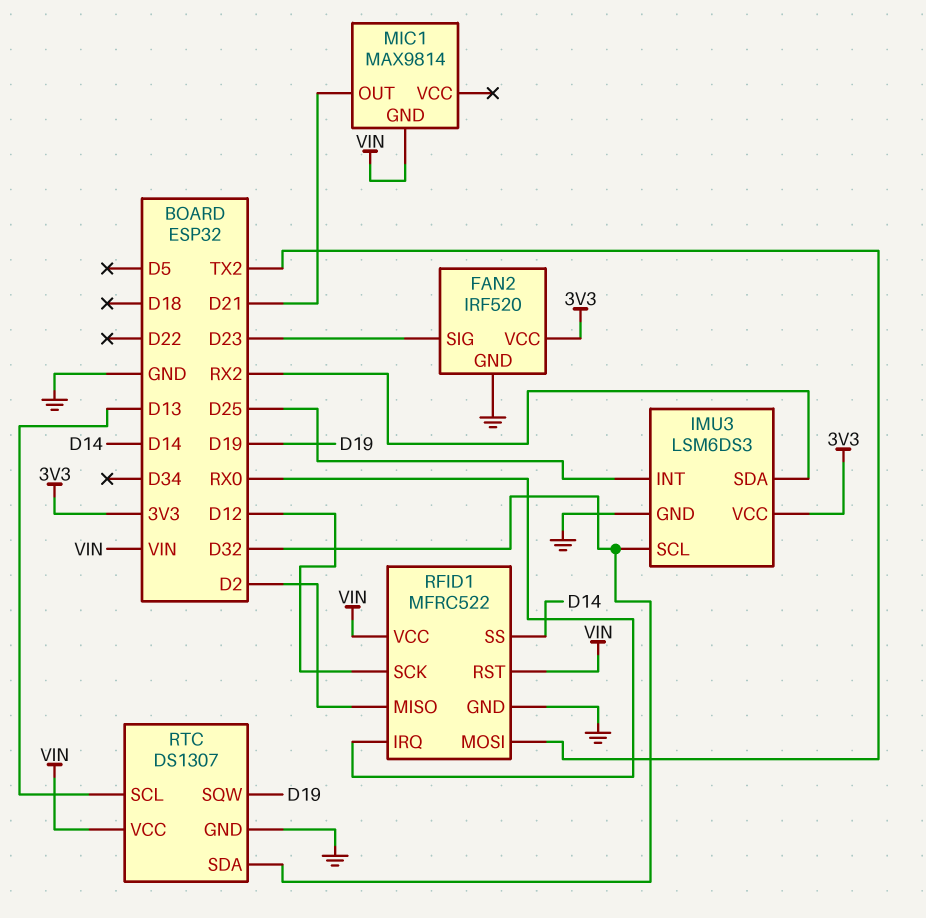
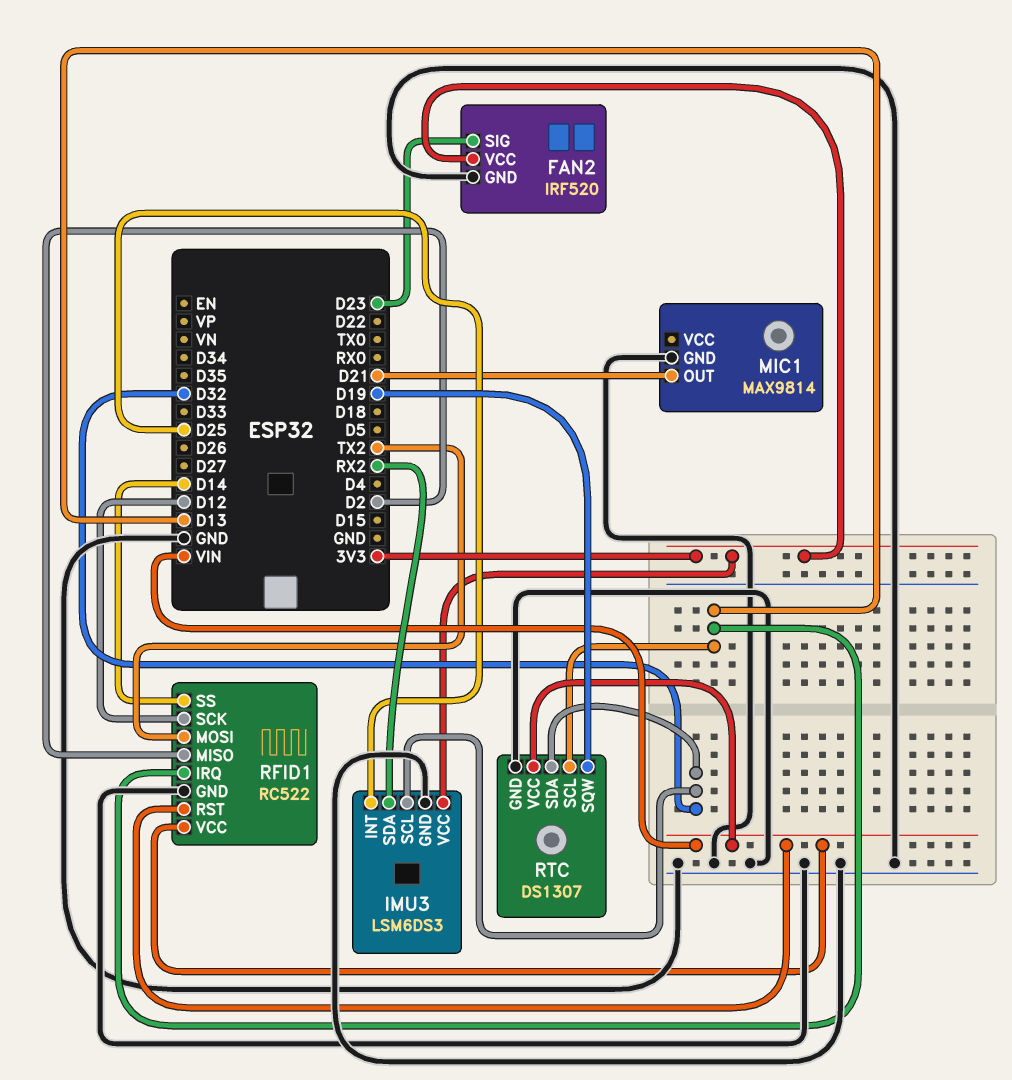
MIC1 pin GND: VIN -> GND
RFID1: MFRC522 -> RC522
RFID1 pin IRQ: RX0 -> D13

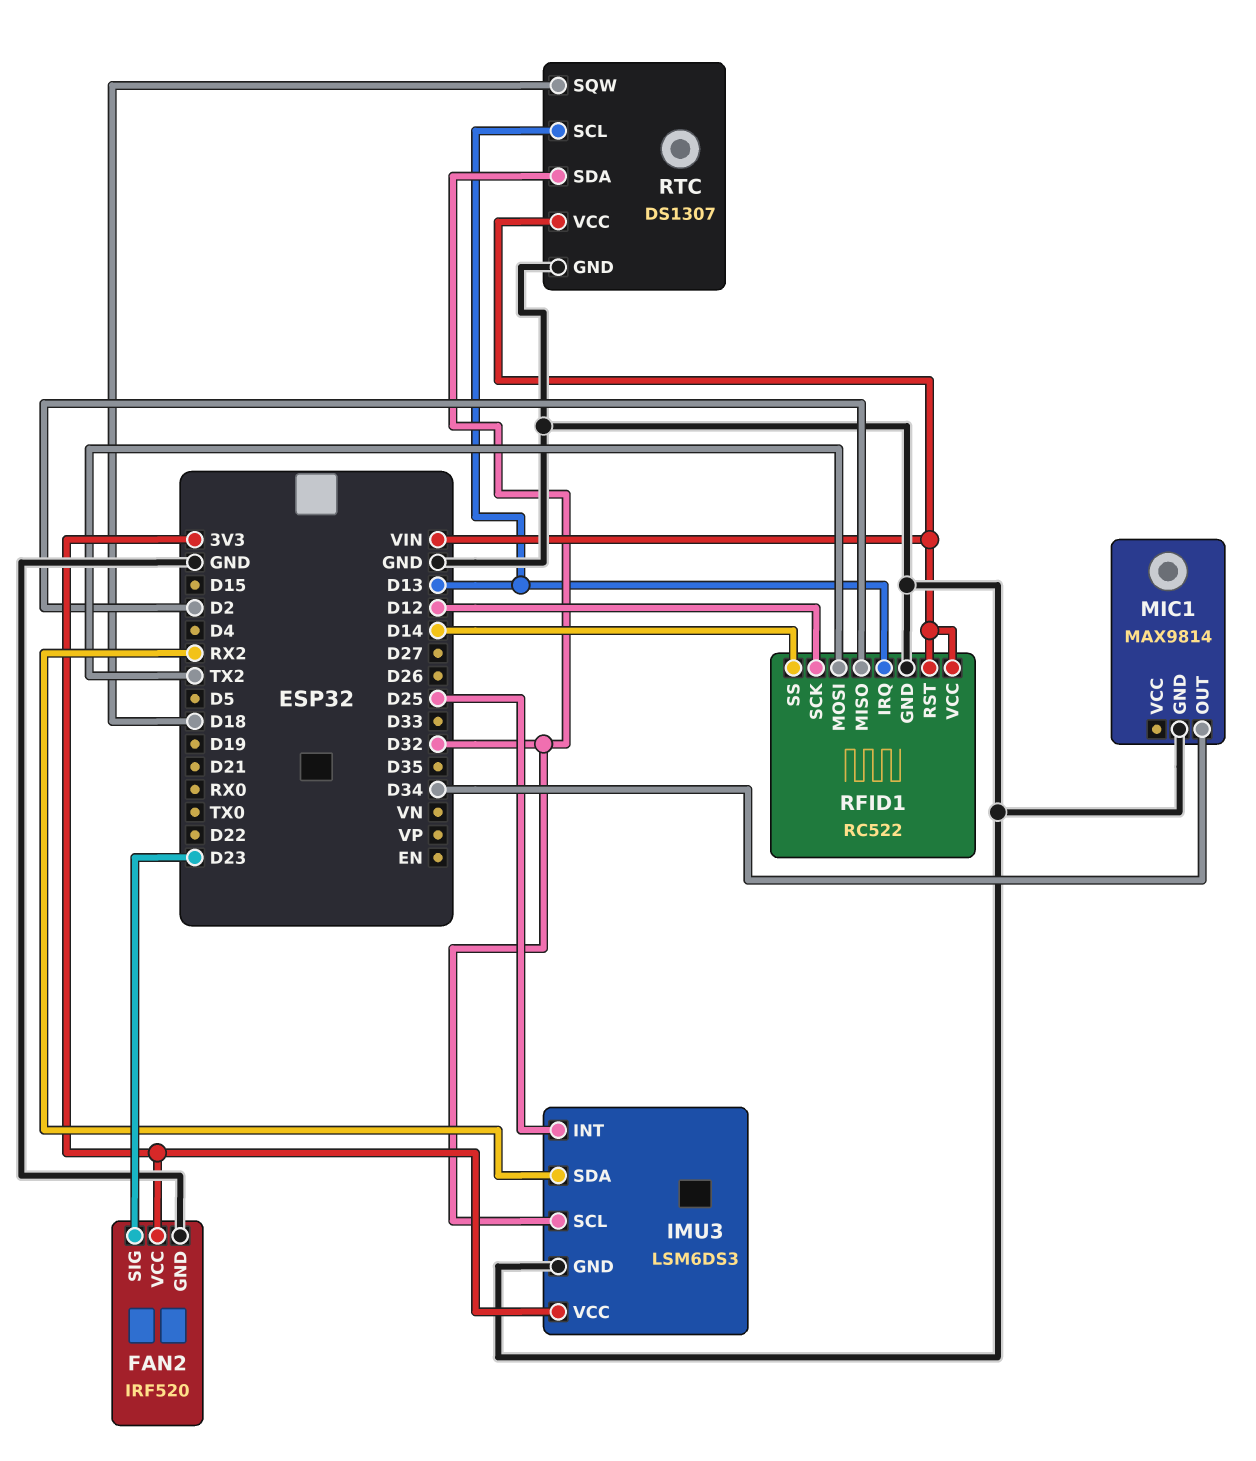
MIC1 pin OUT: D21 -> D34
RTC pin SQW: D19 -> D18

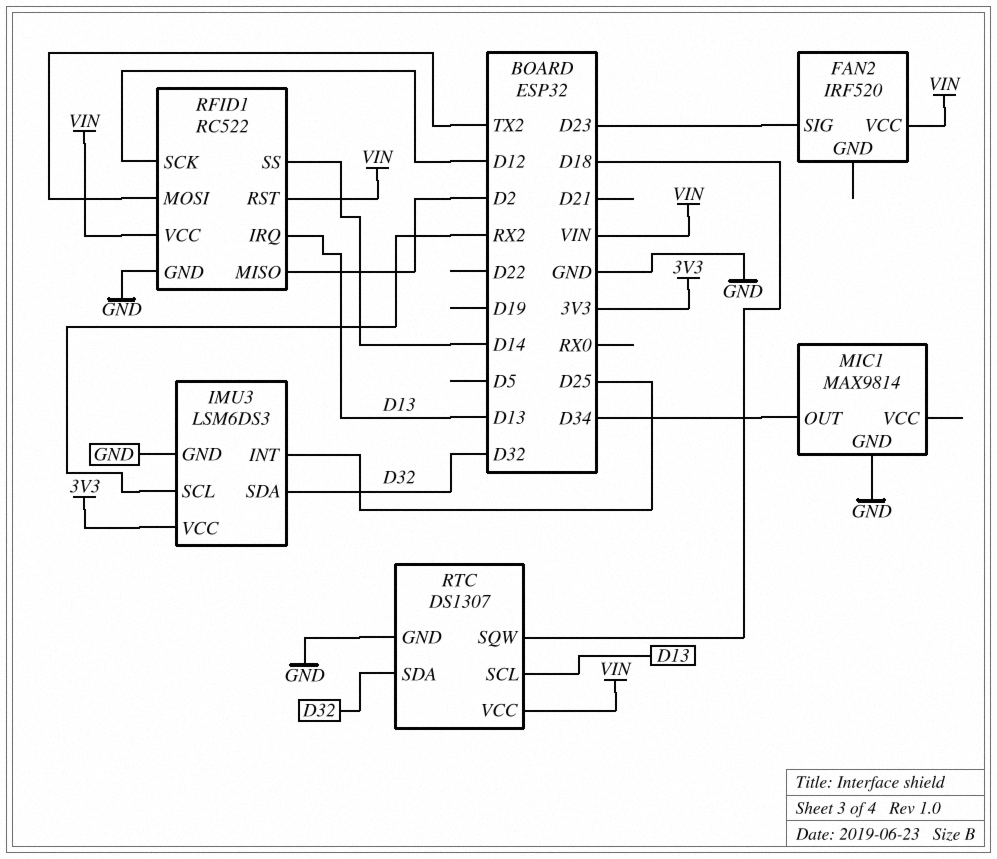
FAN2 pin GND: GND -> none
FAN2 pin VCC: 3V3 -> VIN
IMU3 pin SCL: D32 -> RX2
IMU3 pin SDA: RX2 -> D32

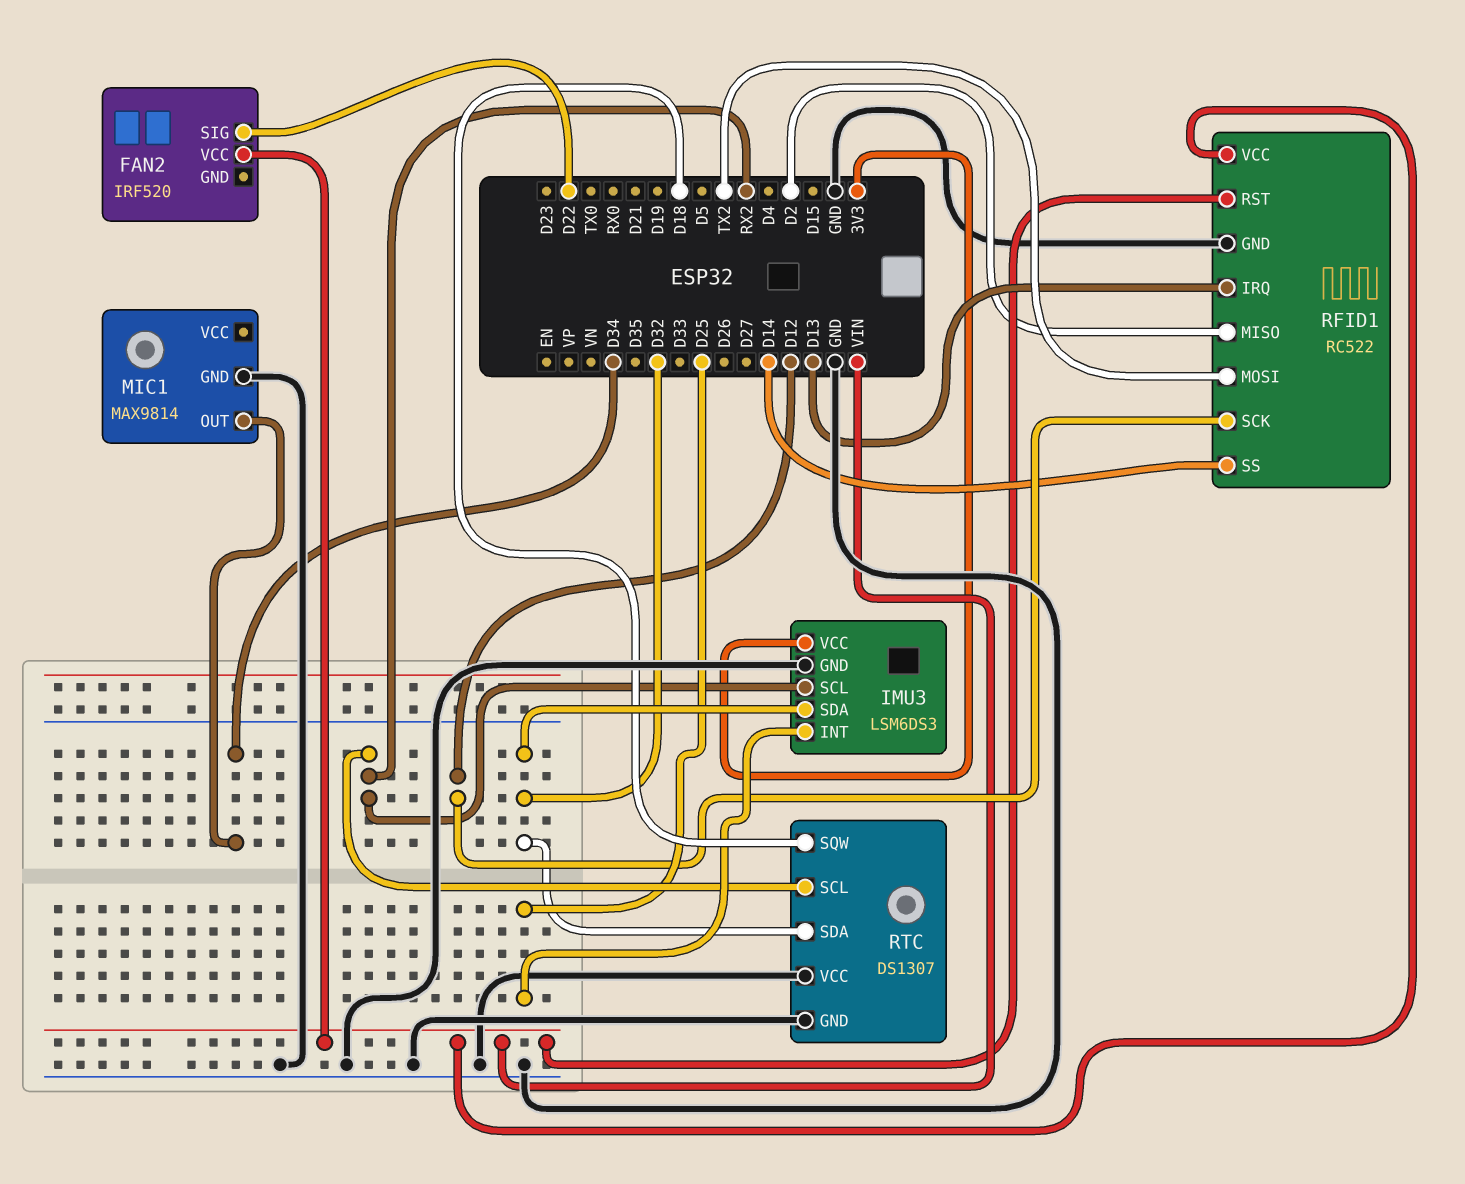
FAN2 pin SIG: D23 -> D22
RTC pin SCL: D13 -> RX2
RTC pin VCC: VIN -> GND

